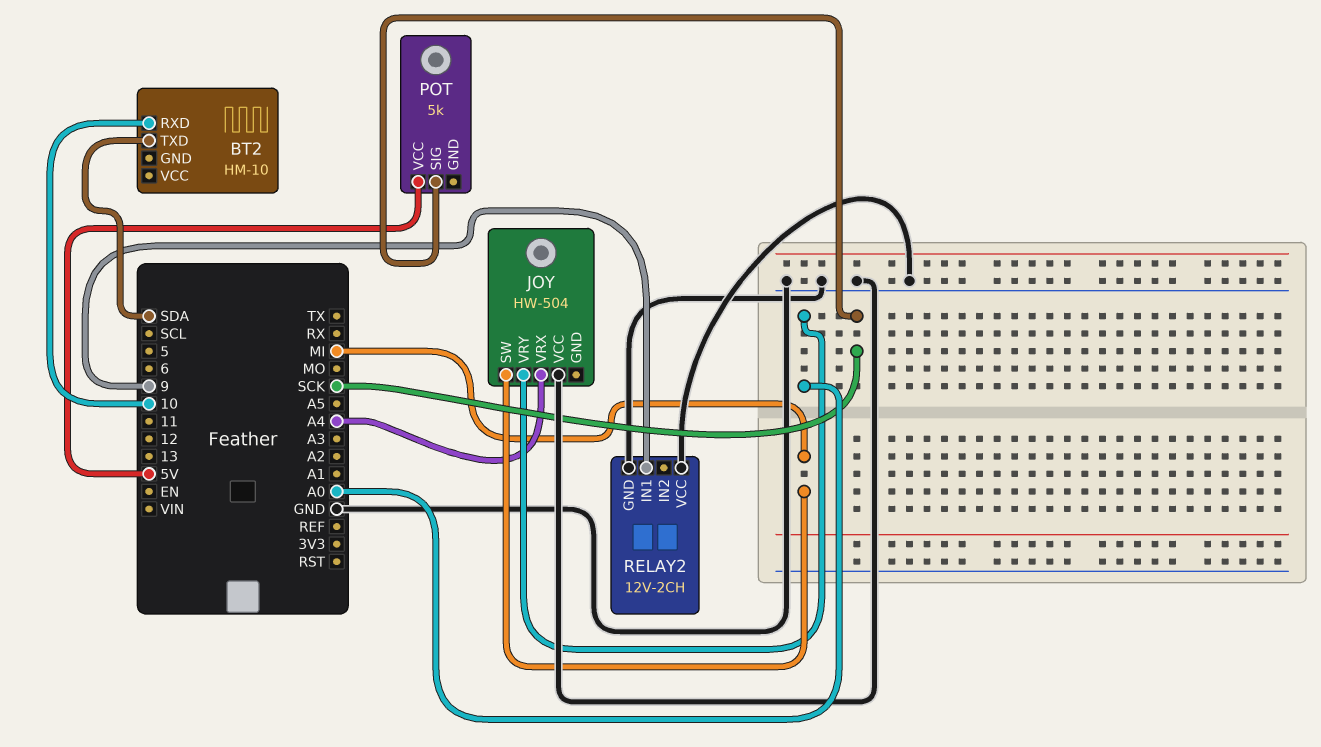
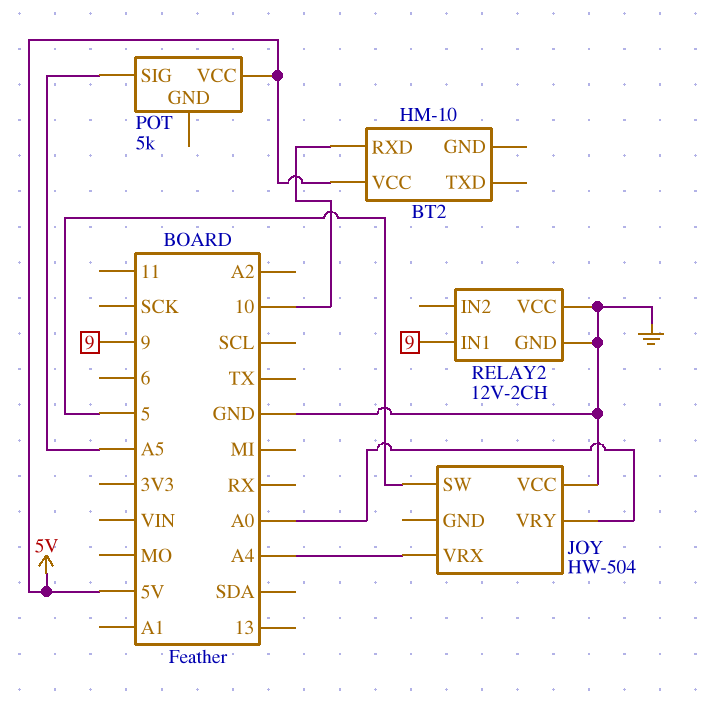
BT2 pin TXD: SDA -> none
BT2 pin VCC: none -> 5V
JOY pin SW: MI -> 5
POT pin SIG: SCK -> A5

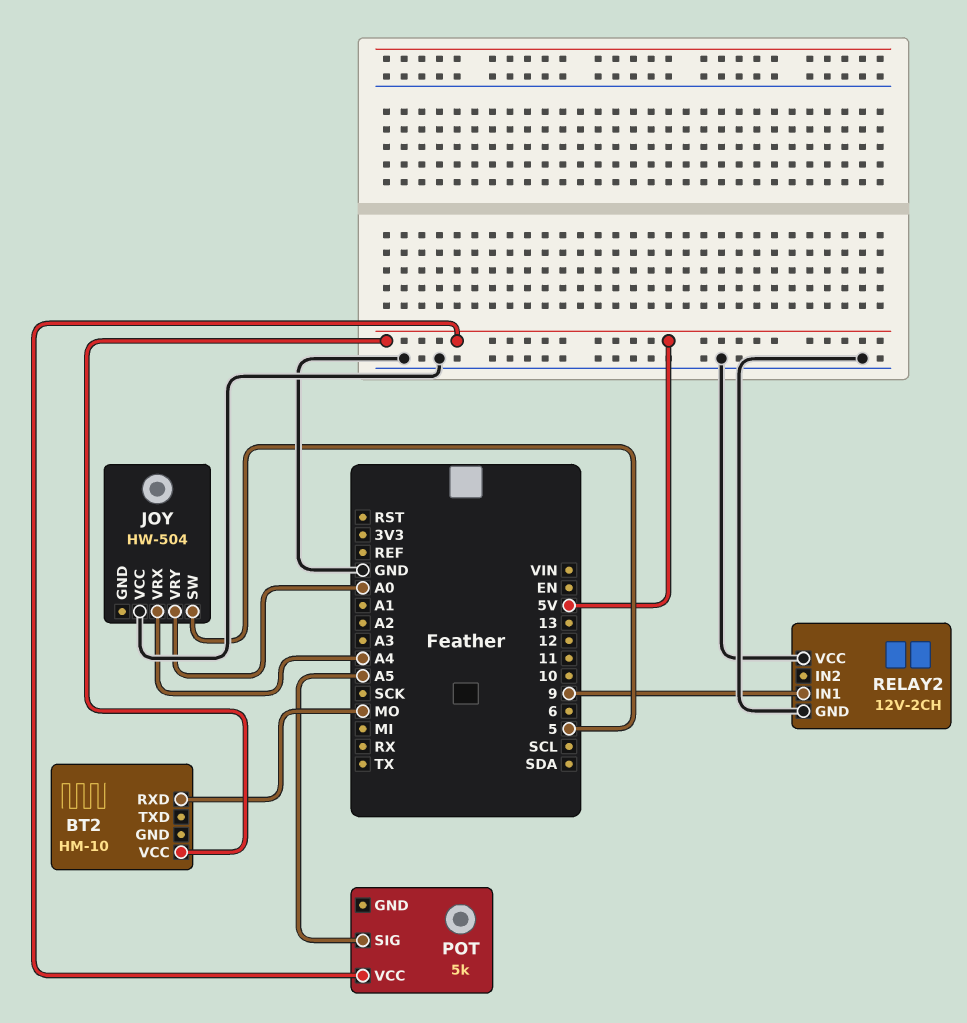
BT2 pin RXD: 10 -> MO

